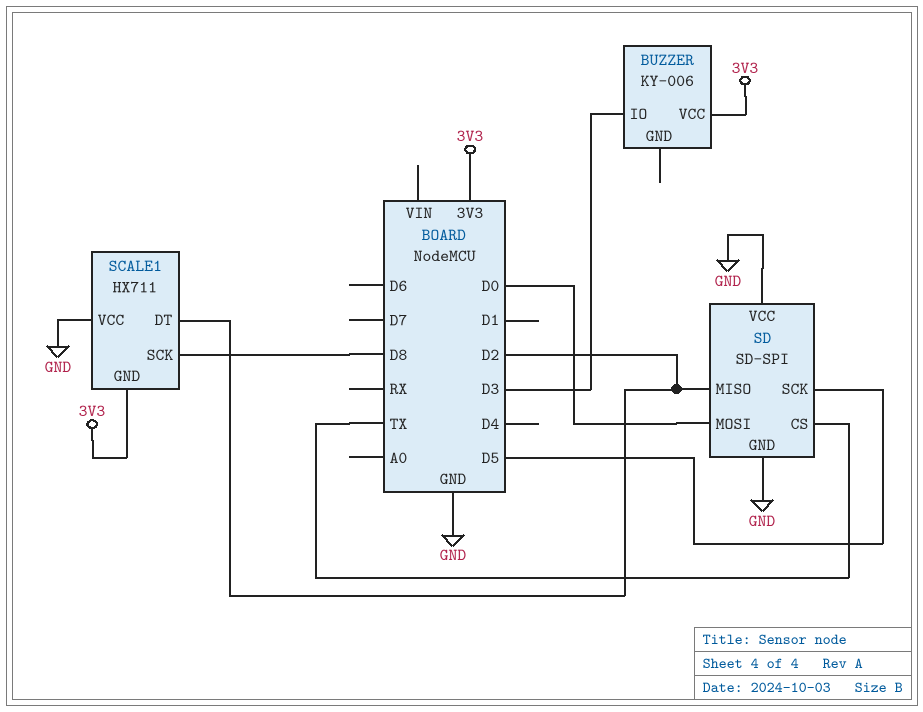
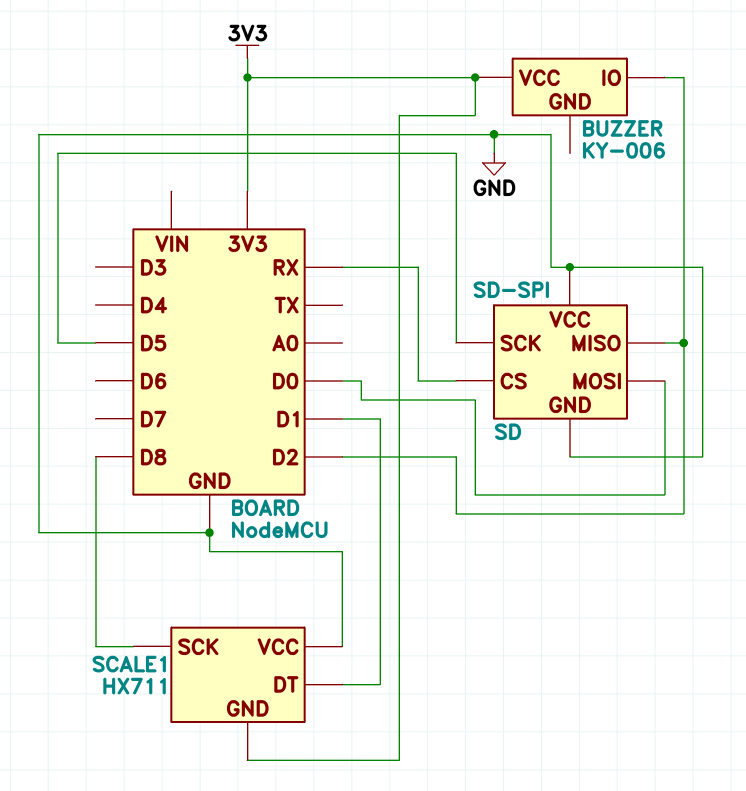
BUZZER pin IO: D3 -> D2
SCALE1 pin DT: D2 -> D1
SD pin CS: TX -> RX

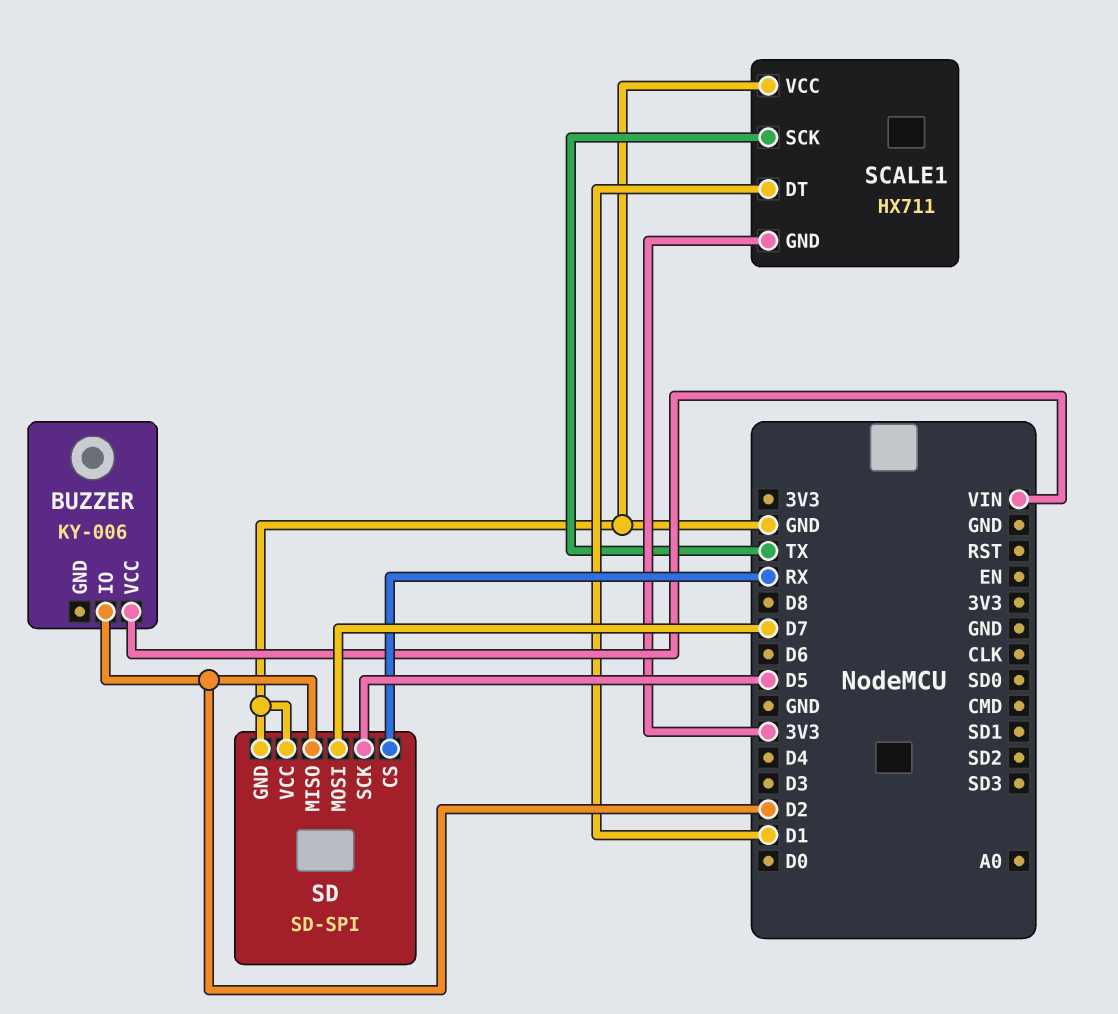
BUZZER pin VCC: 3V3 -> VIN
SCALE1 pin SCK: D8 -> TX
SD pin MOSI: D0 -> D7

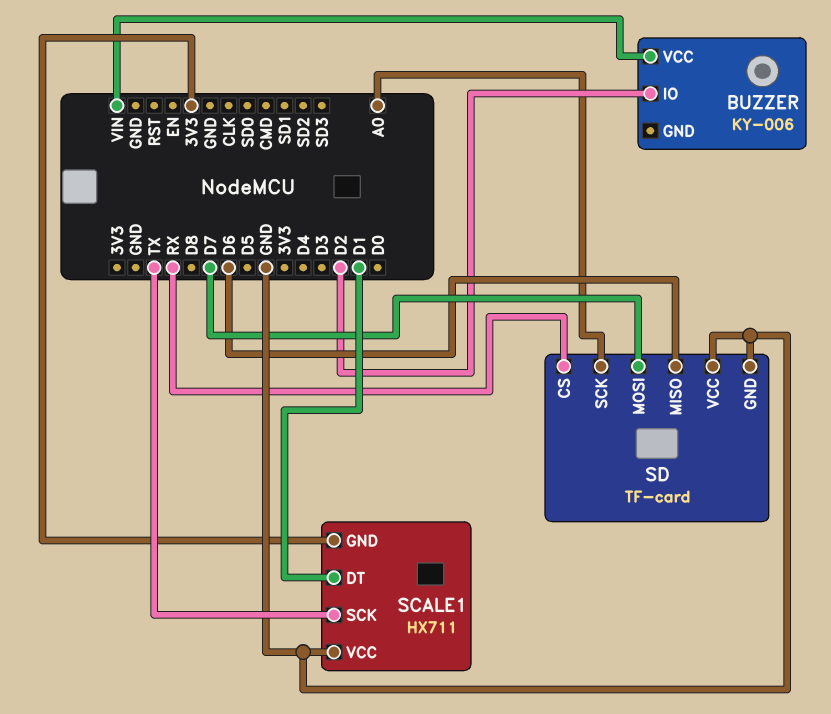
SD: SD-SPI -> TF-card
SD pin MISO: D2 -> D6
SD pin SCK: D5 -> A0

